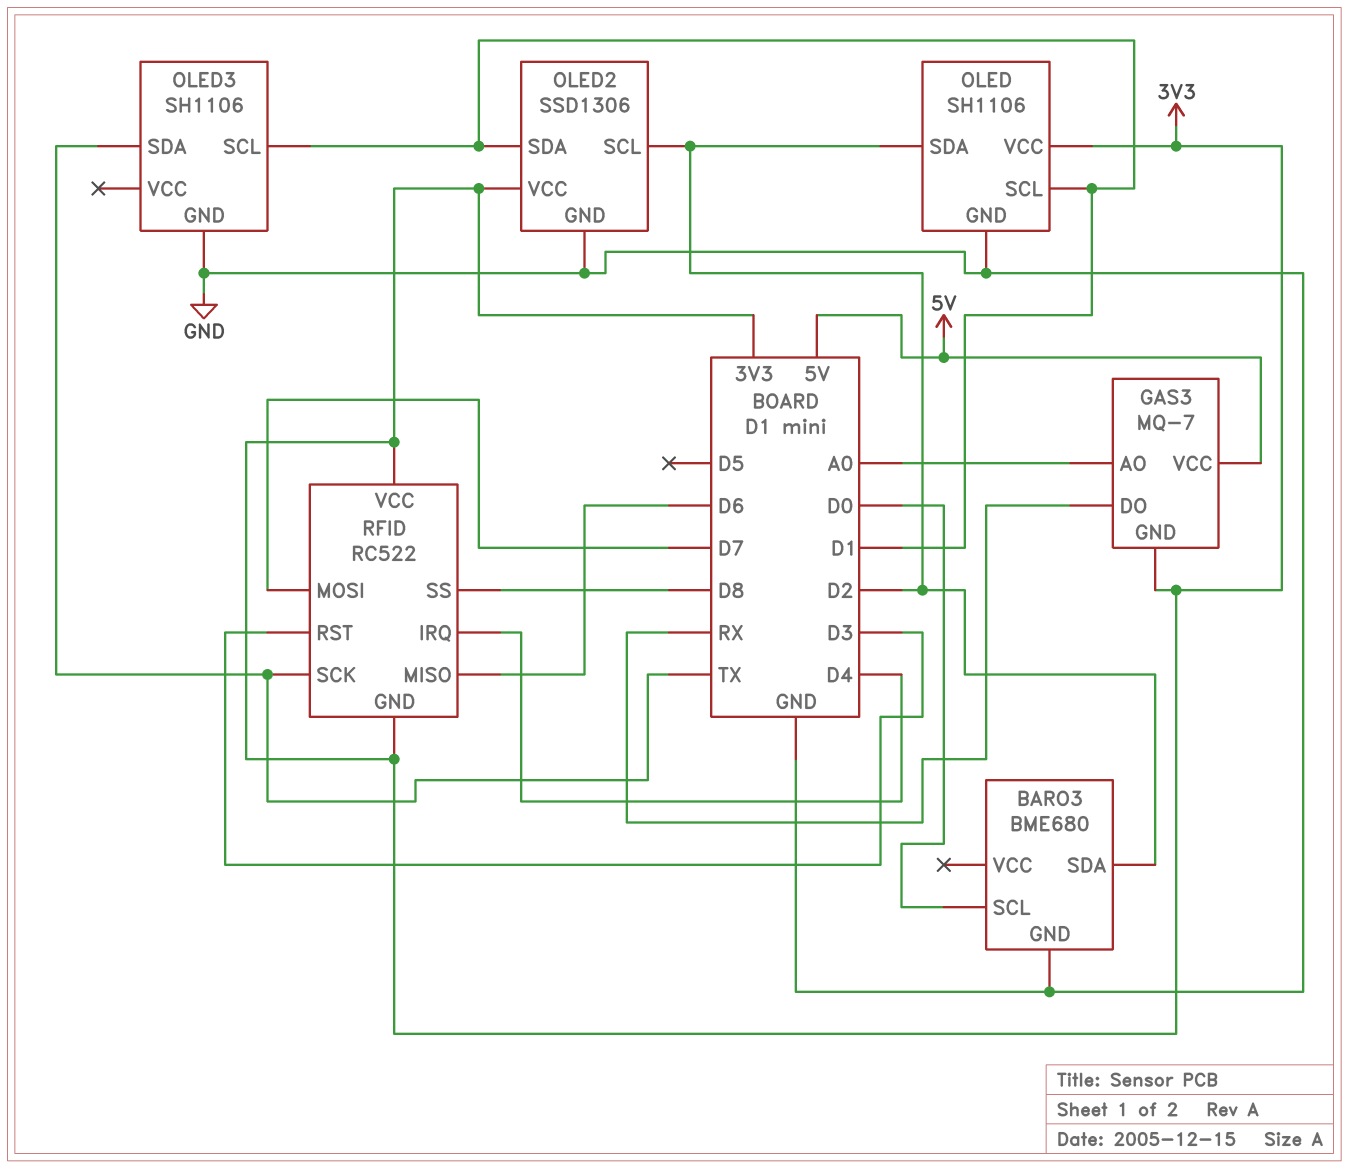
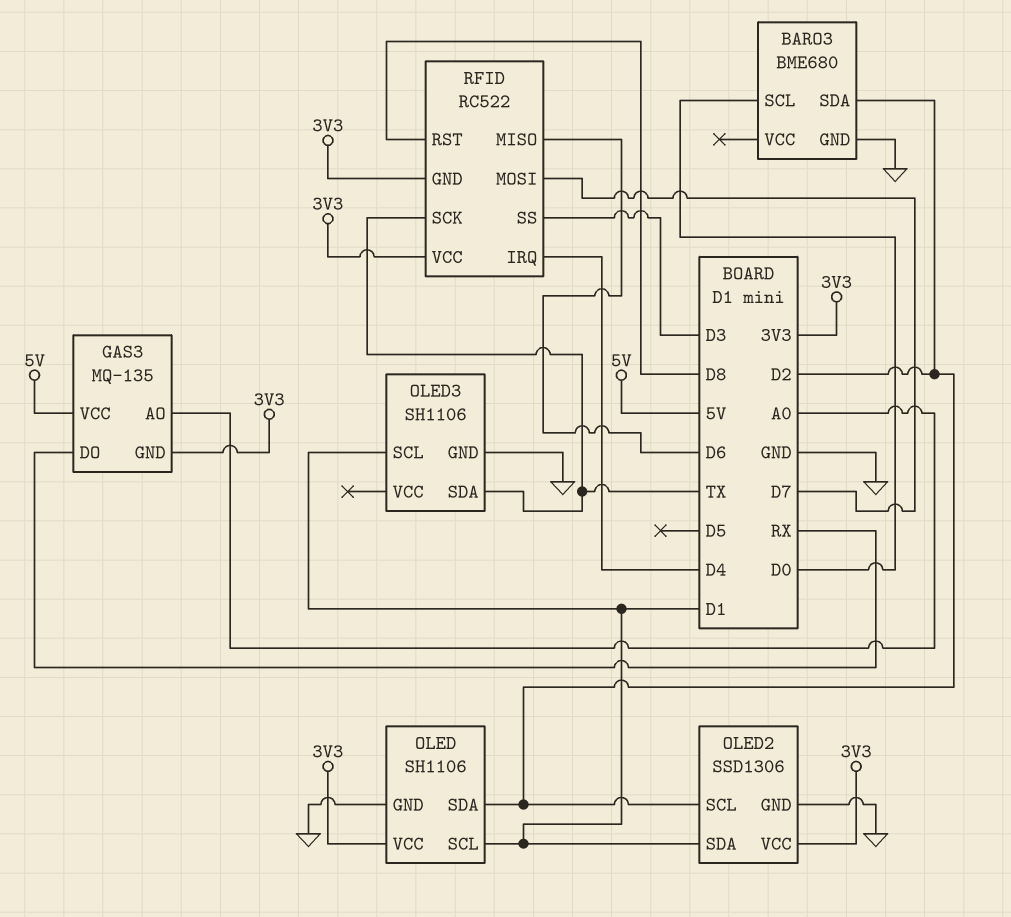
GAS3: MQ-7 -> MQ-135
RFID pin RST: D3 -> D8
RFID pin SS: D8 -> D3

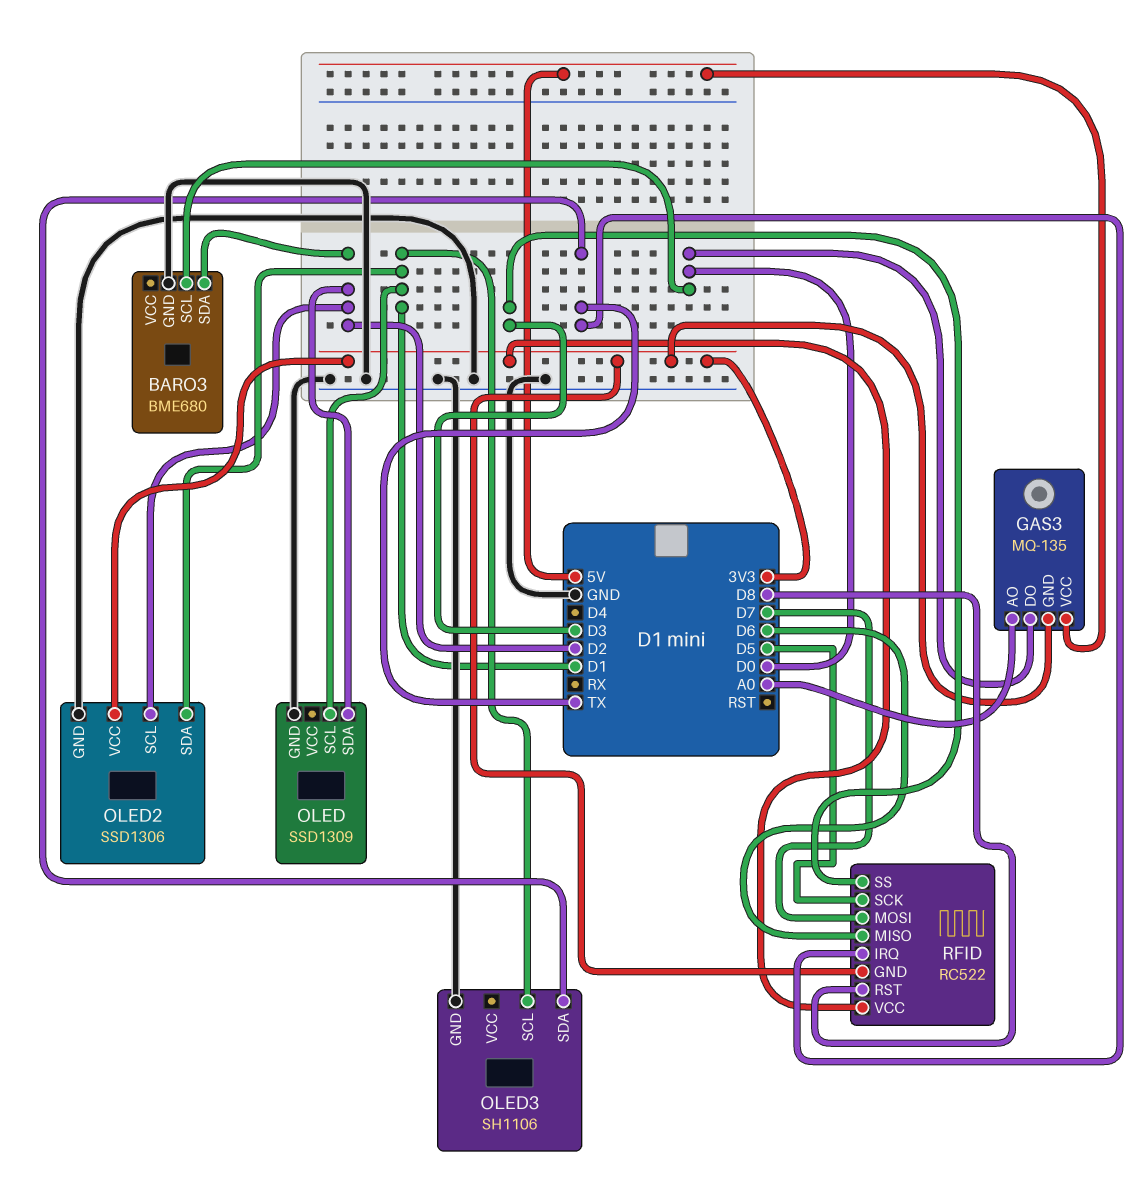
GAS3 pin DO: RX -> D0
OLED: SH1106 -> SSD1309
OLED pin VCC: 3V3 -> none
RFID pin IRQ: D4 -> TX
RFID pin SCK: TX -> D5

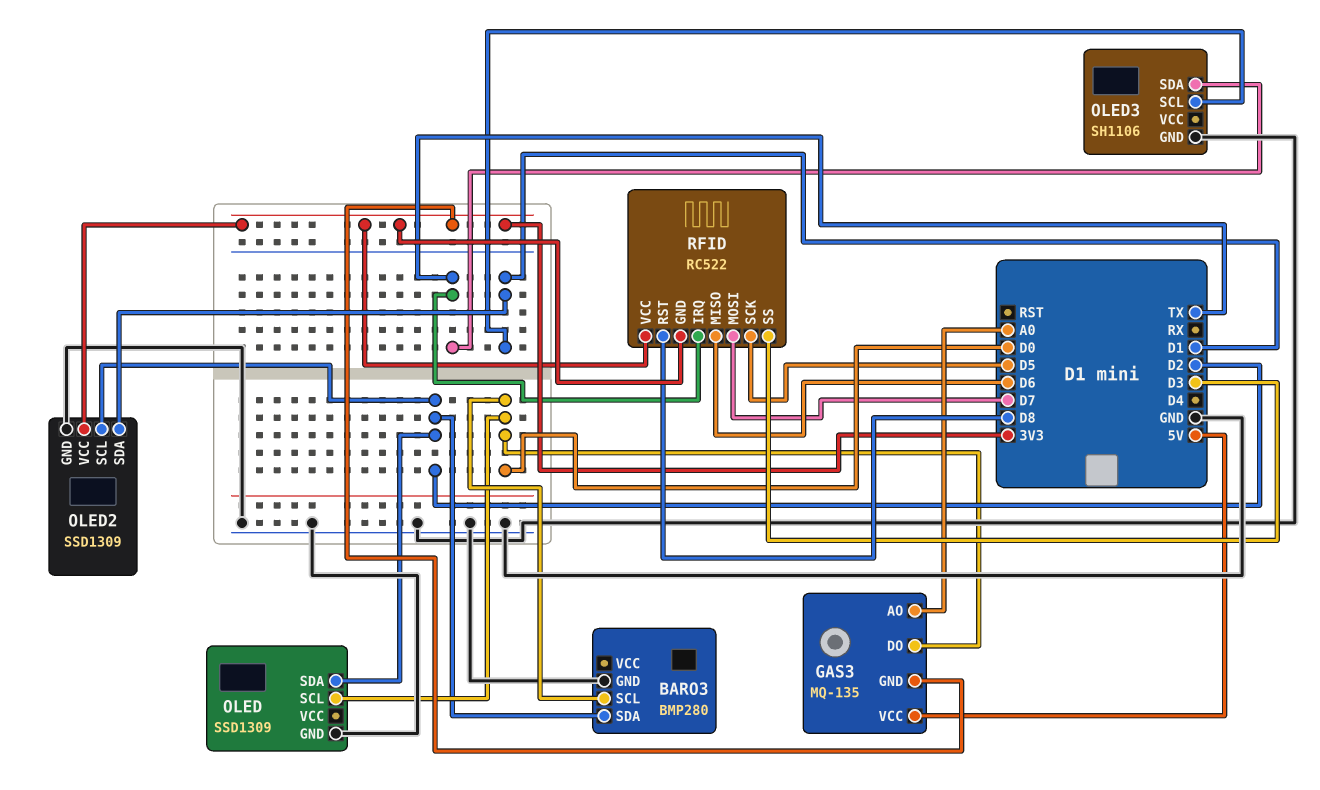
BARO3: BME680 -> BMP280
OLED pin SCL: D1 -> D0
OLED2: SSD1306 -> SSD1309

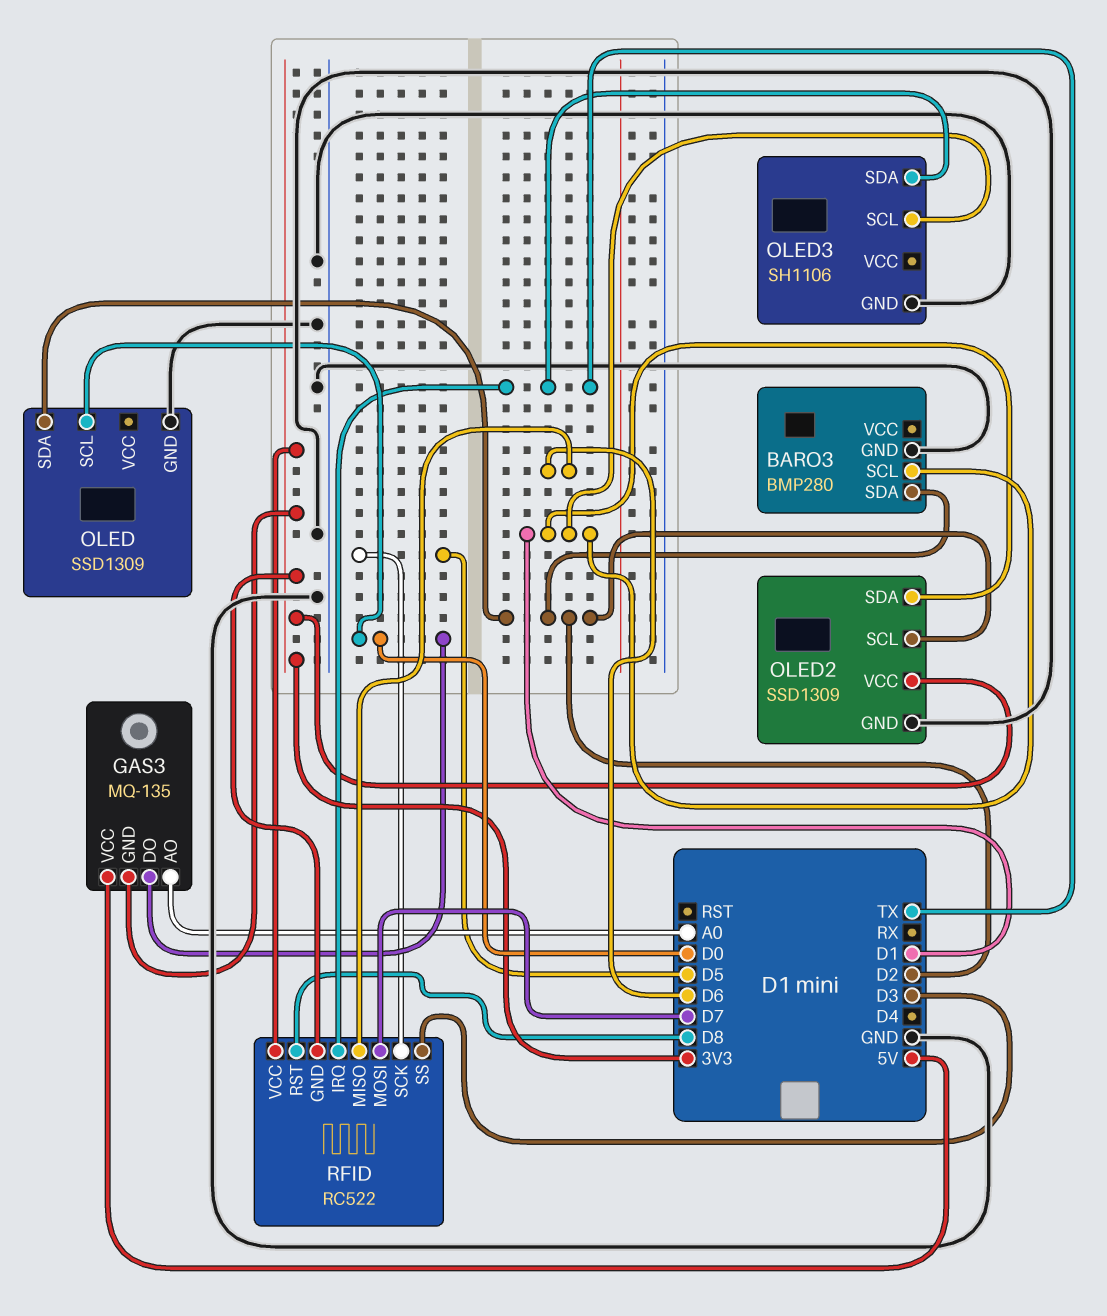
BARO3 pin SCL: D0 -> D1

